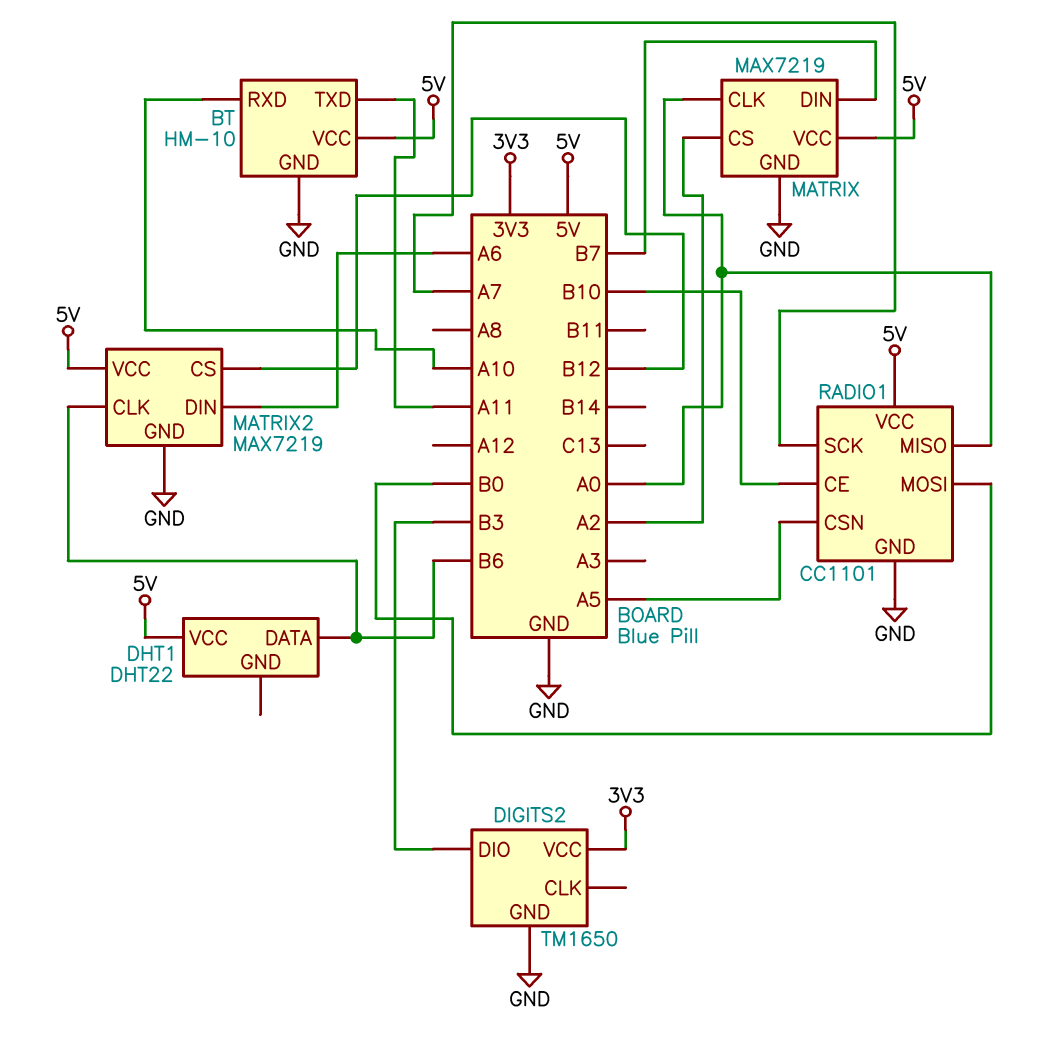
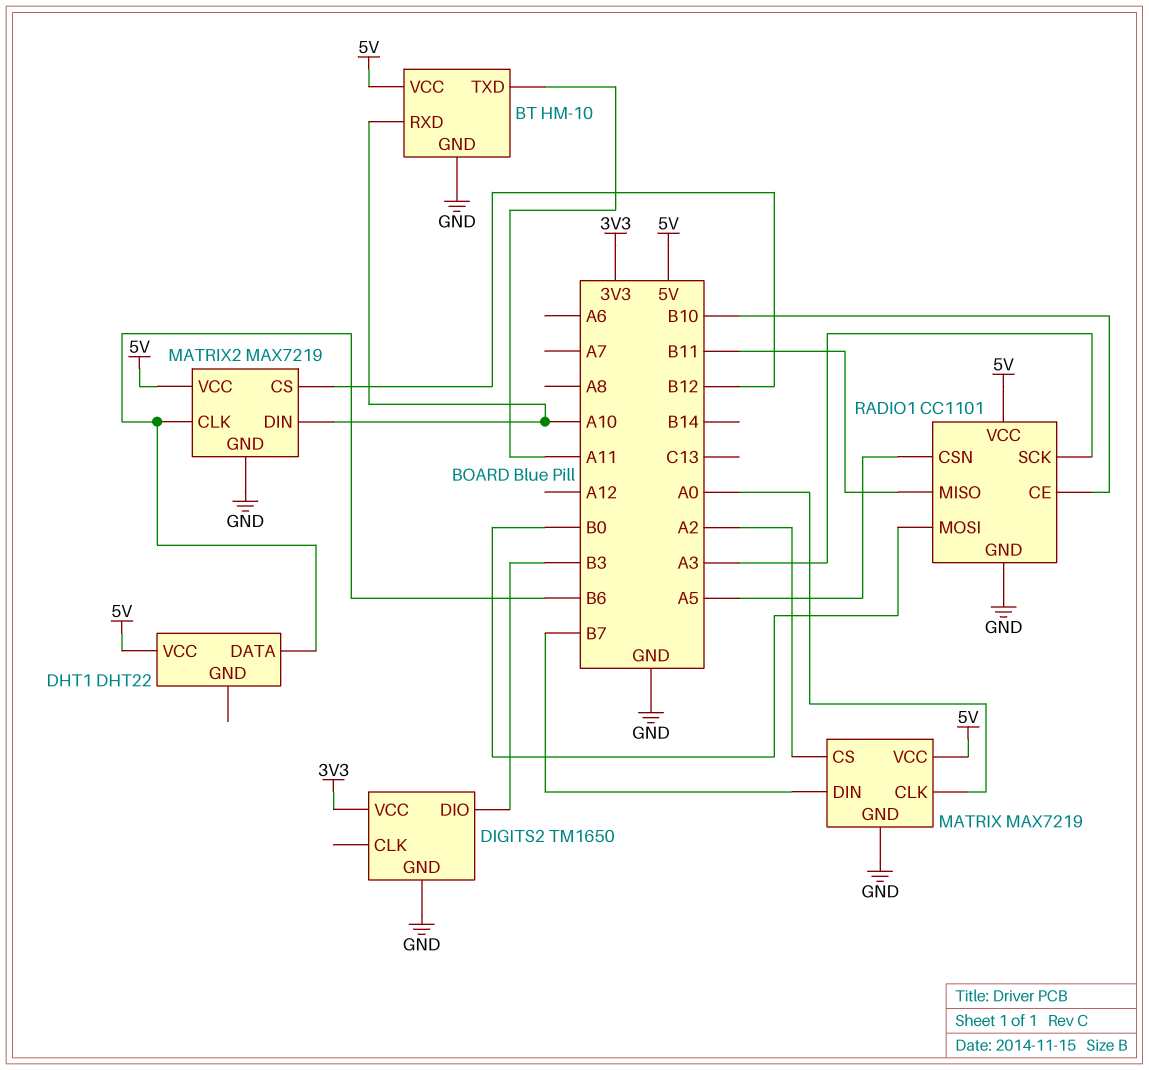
MATRIX2 pin DIN: A6 -> A10
RADIO1 pin MISO: A0 -> B11
RADIO1 pin SCK: A7 -> A3

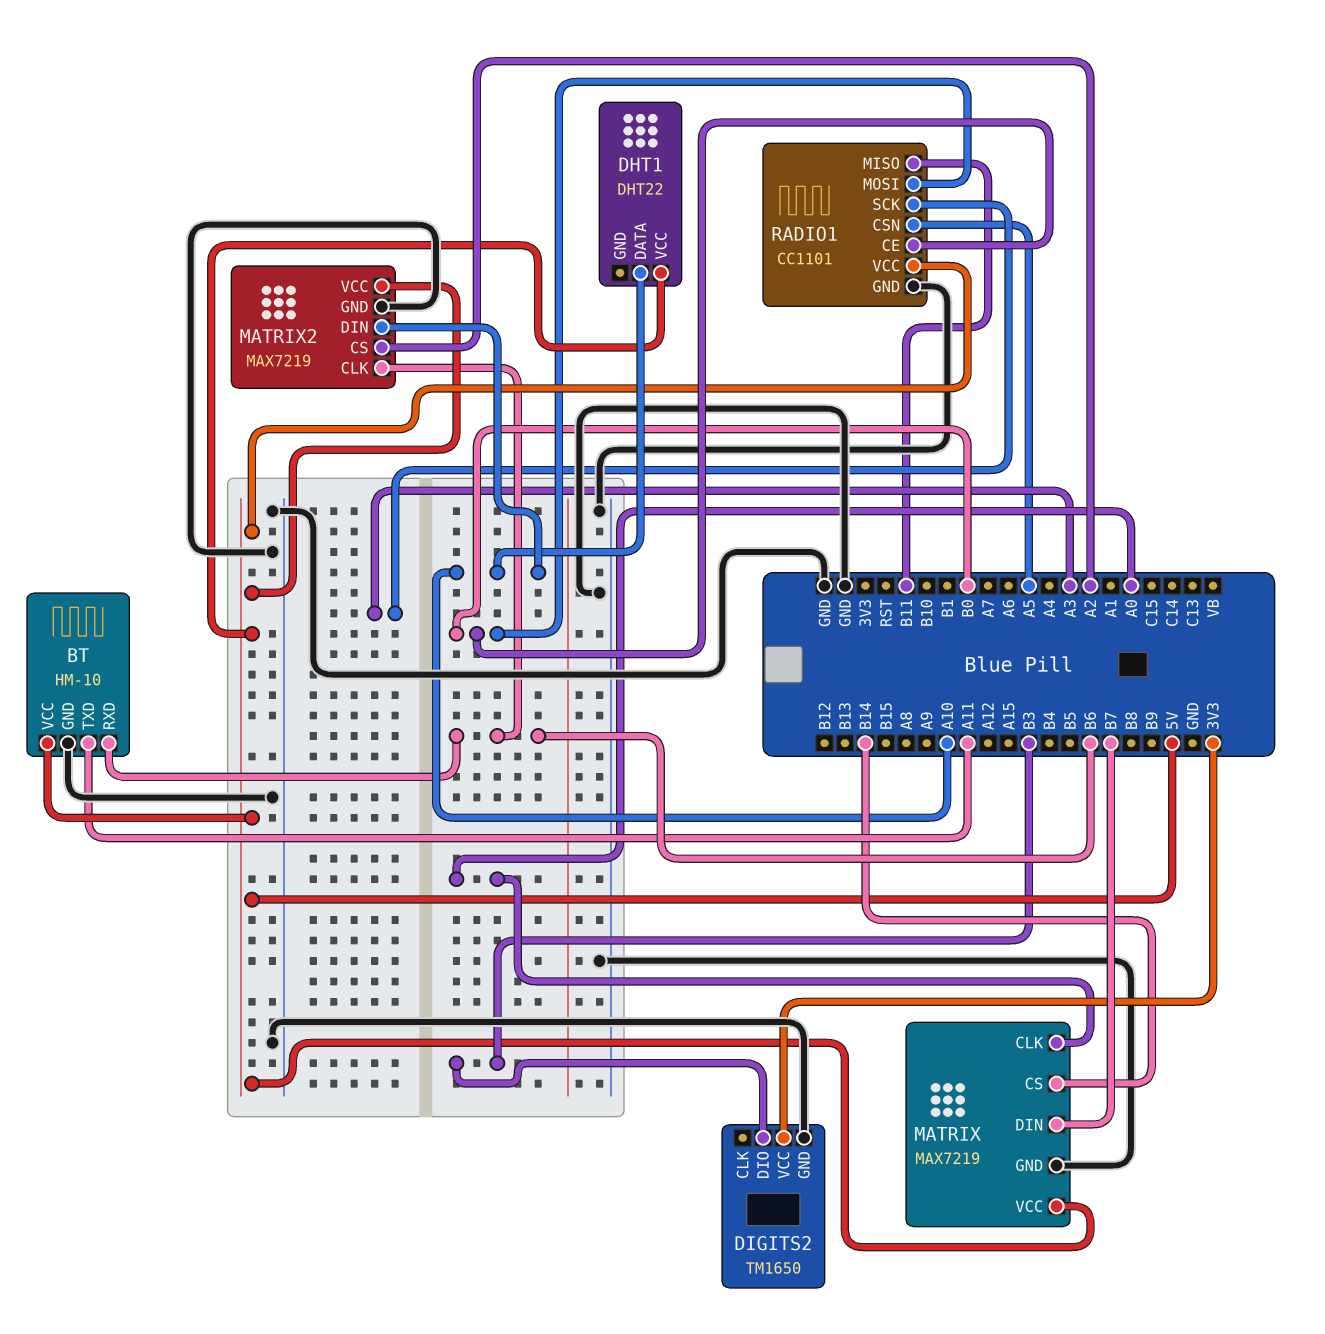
BT pin RXD: A10 -> B6
DHT1 pin DATA: B6 -> A10
MATRIX pin CS: A2 -> B14
MATRIX2 pin CS: B12 -> A2
RADIO1 pin CE: B10 -> B0

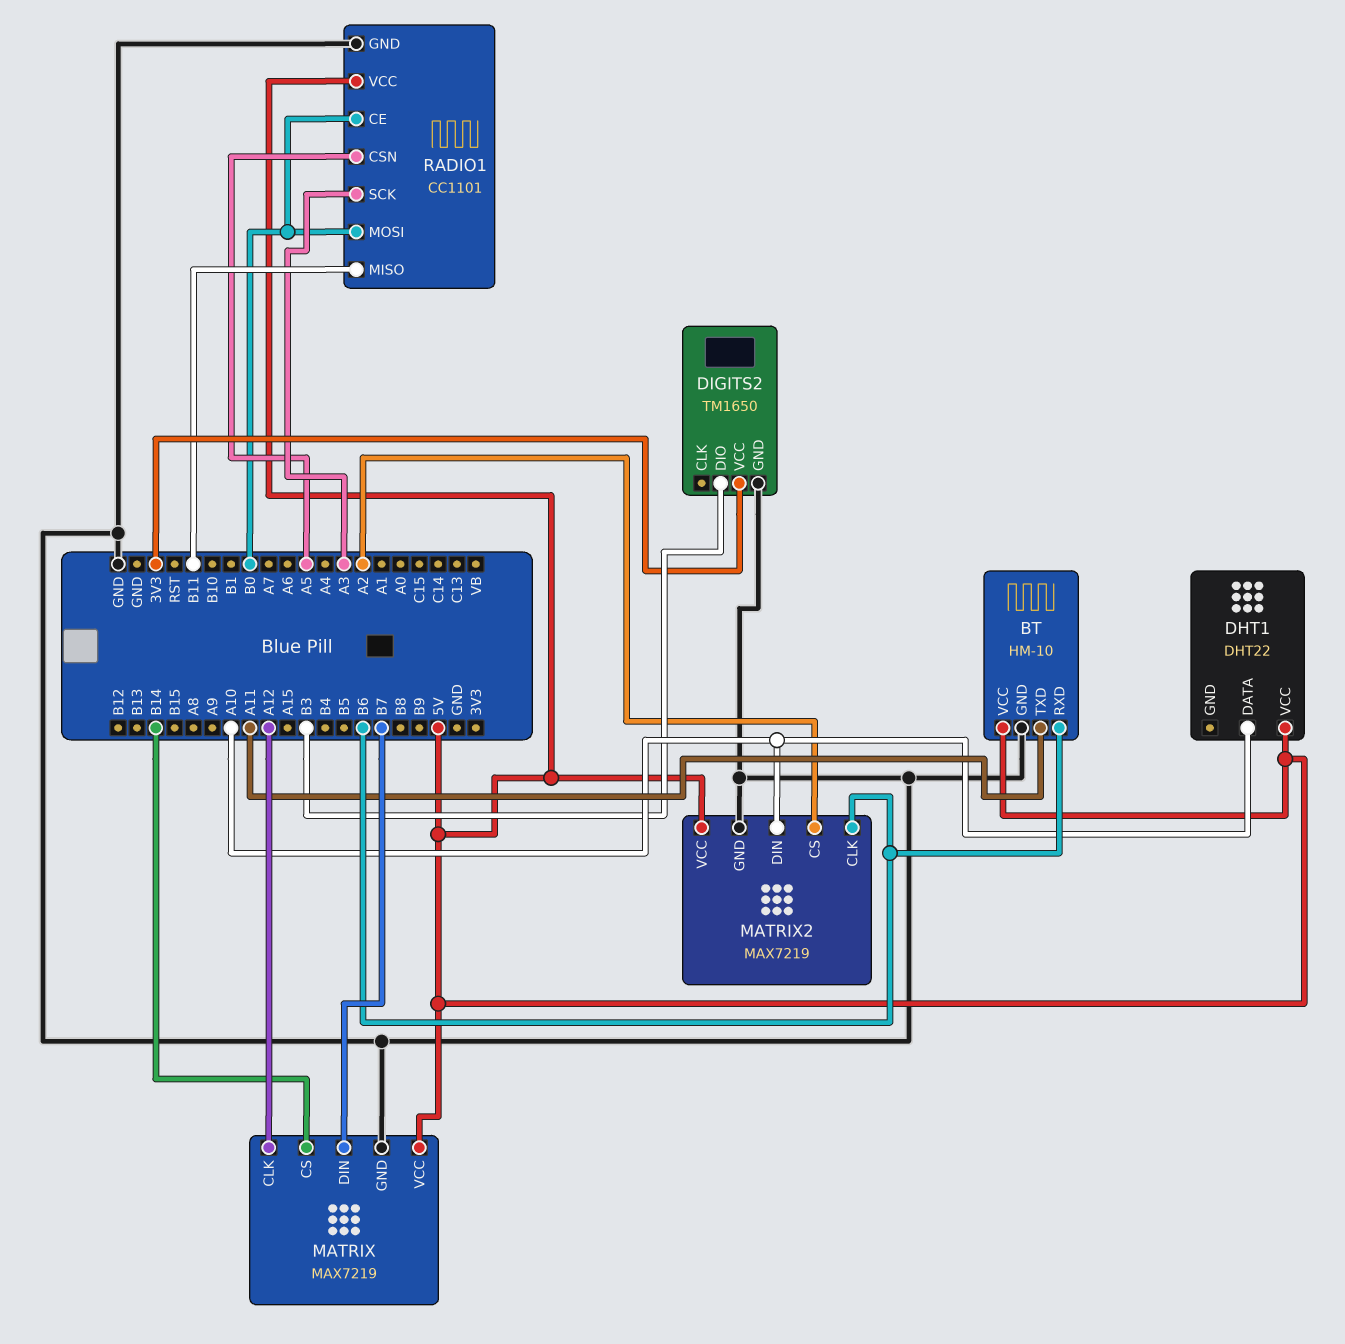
MATRIX pin CLK: A0 -> A12

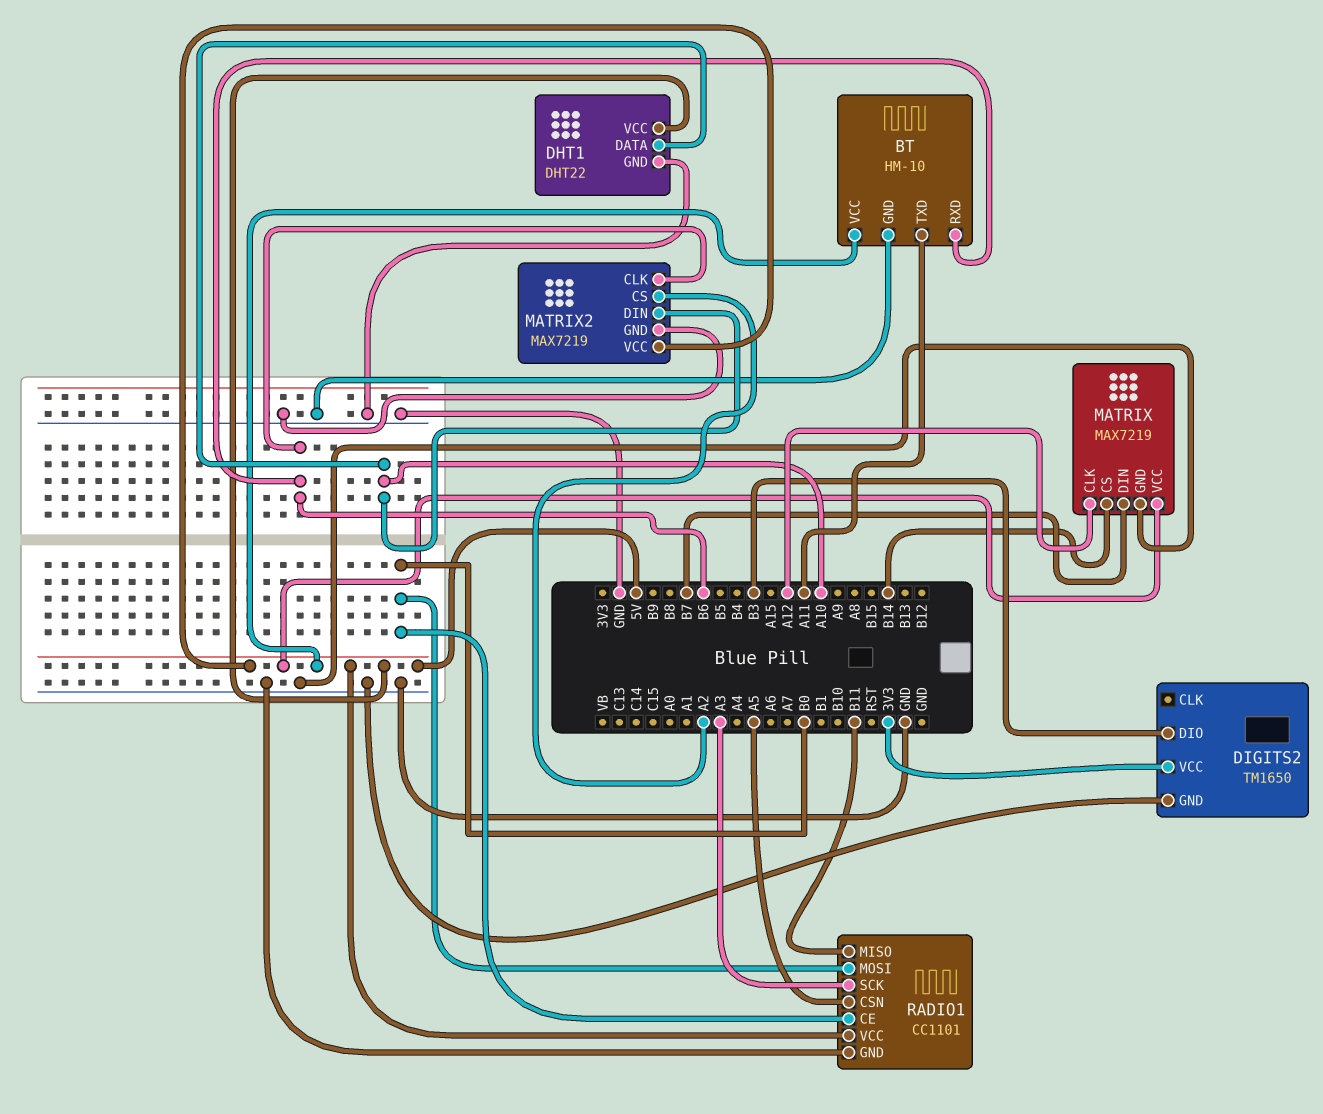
DHT1 pin GND: none -> GND

